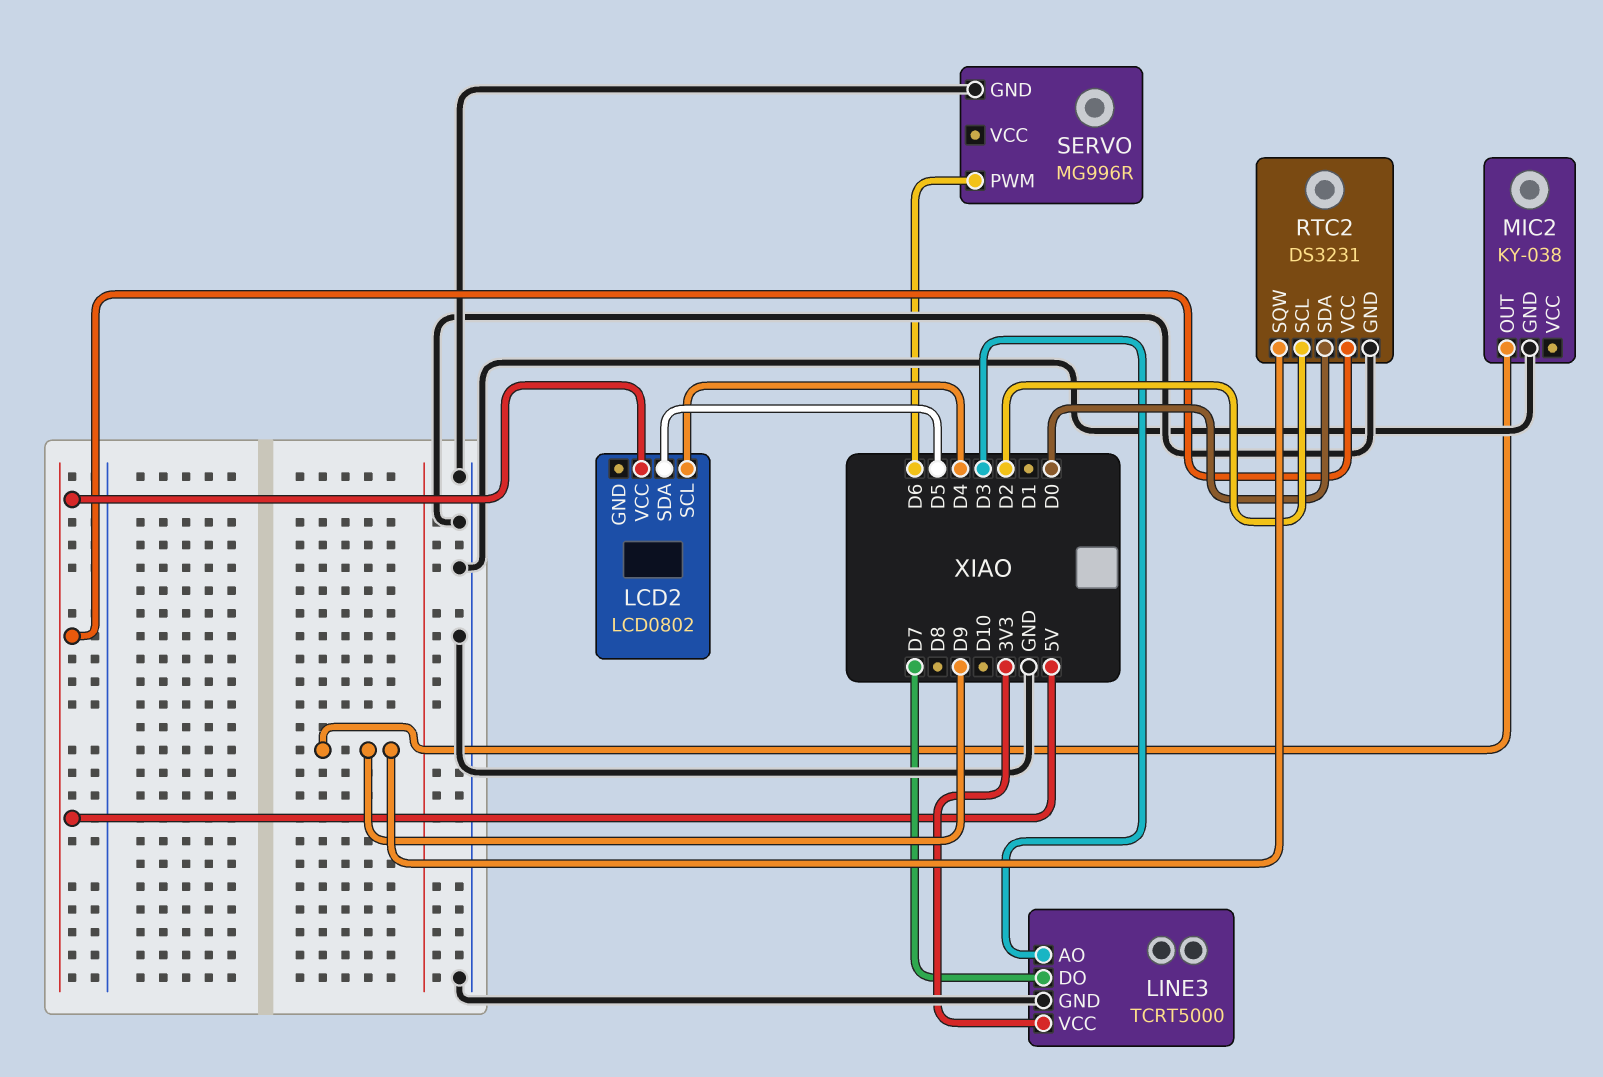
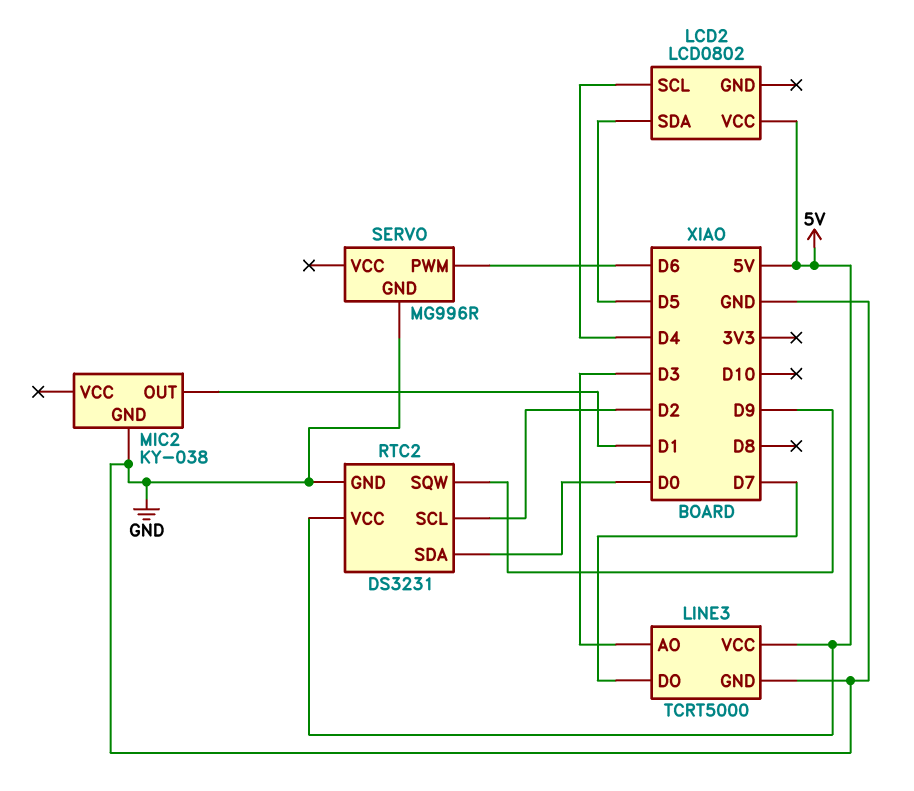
LINE3 pin VCC: 3V3 -> 5V
MIC2 pin OUT: D9 -> D1

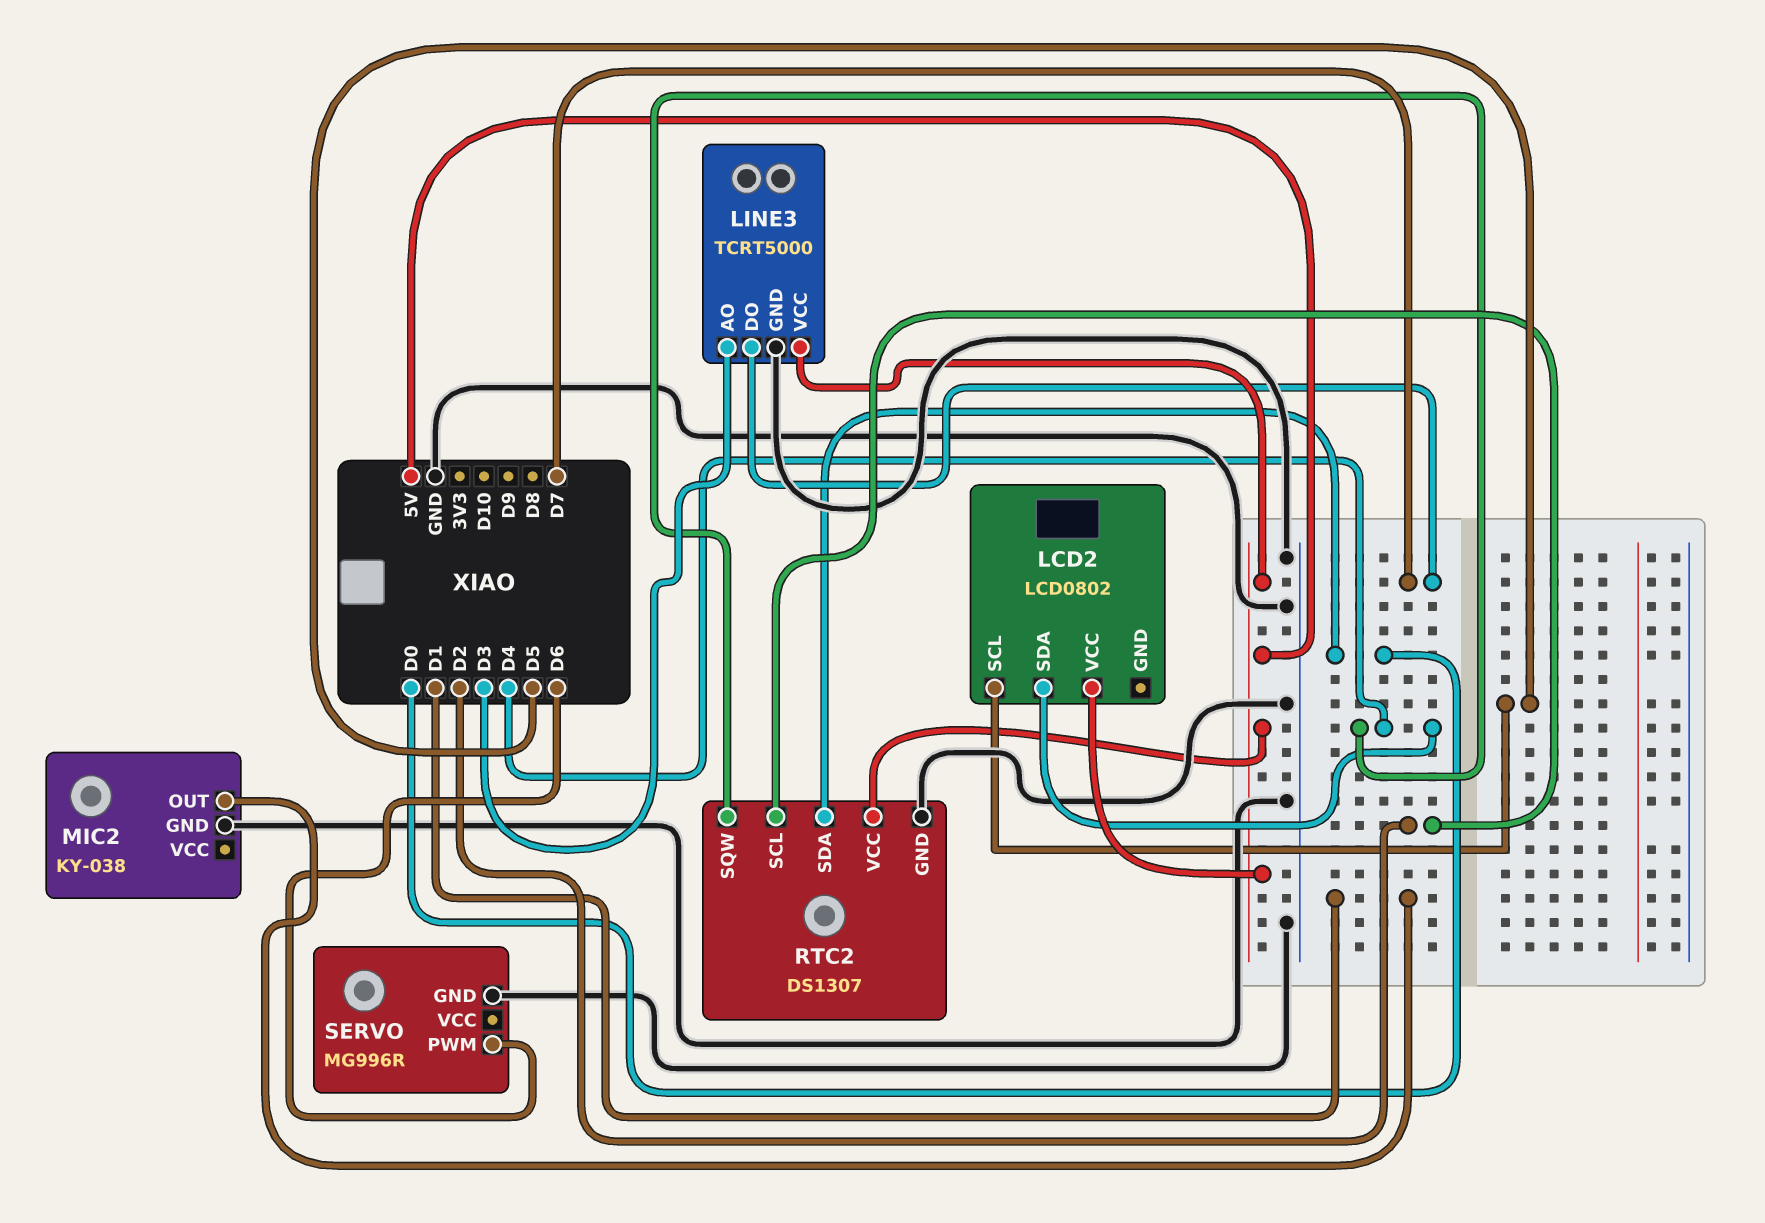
LCD2 pin SCL: D4 -> D5
LCD2 pin SDA: D5 -> D4
RTC2: DS3231 -> DS1307
RTC2 pin SQW: D9 -> D4

